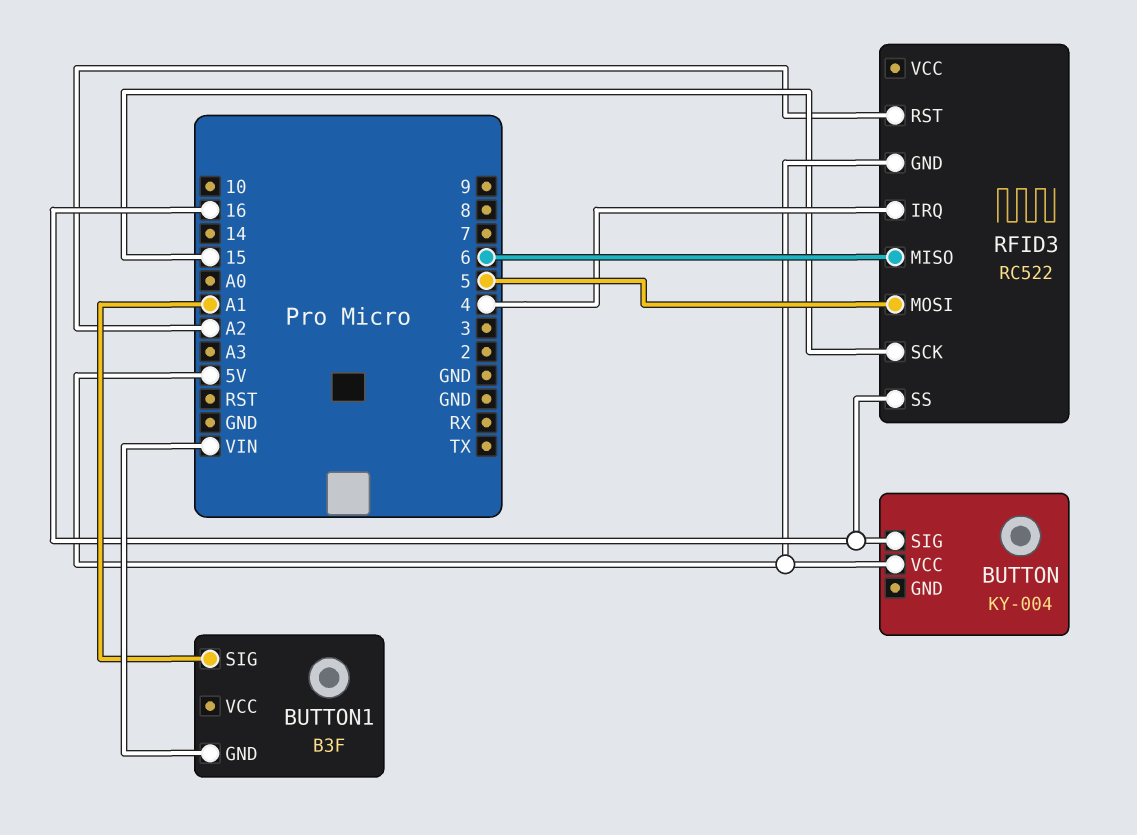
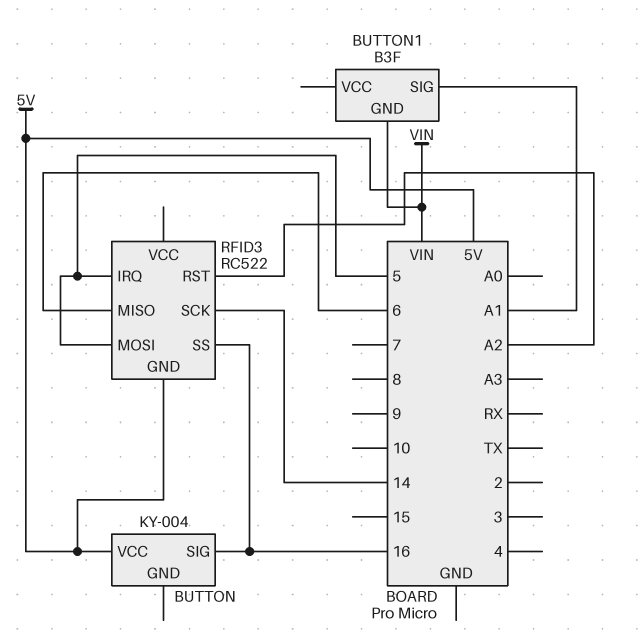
RFID3 pin IRQ: 4 -> 5
RFID3 pin SCK: 15 -> 14

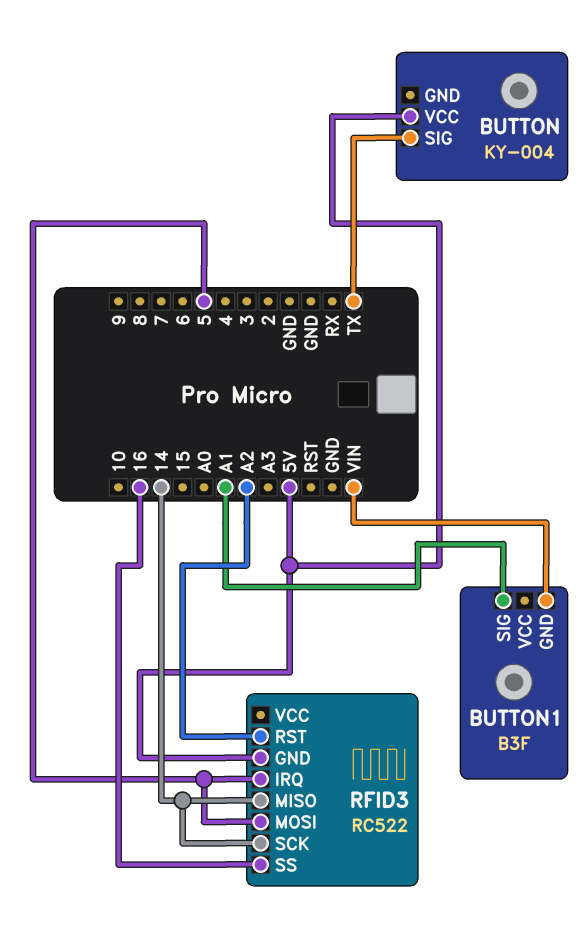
BUTTON pin SIG: 16 -> TX
RFID3 pin MISO: 6 -> 14

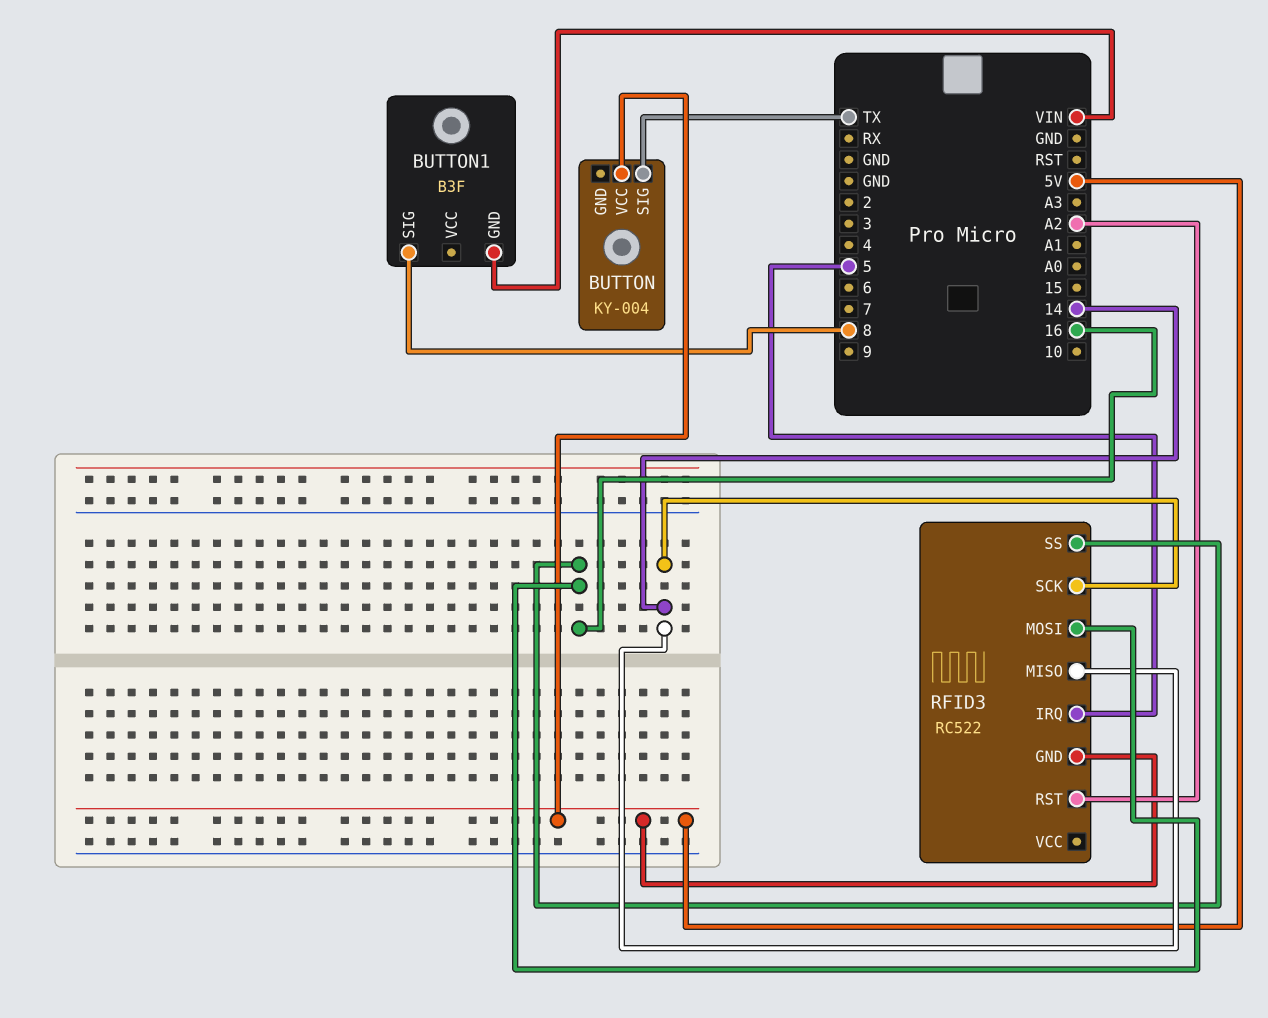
BUTTON1 pin SIG: A1 -> 8
RFID3 pin MOSI: 5 -> 16

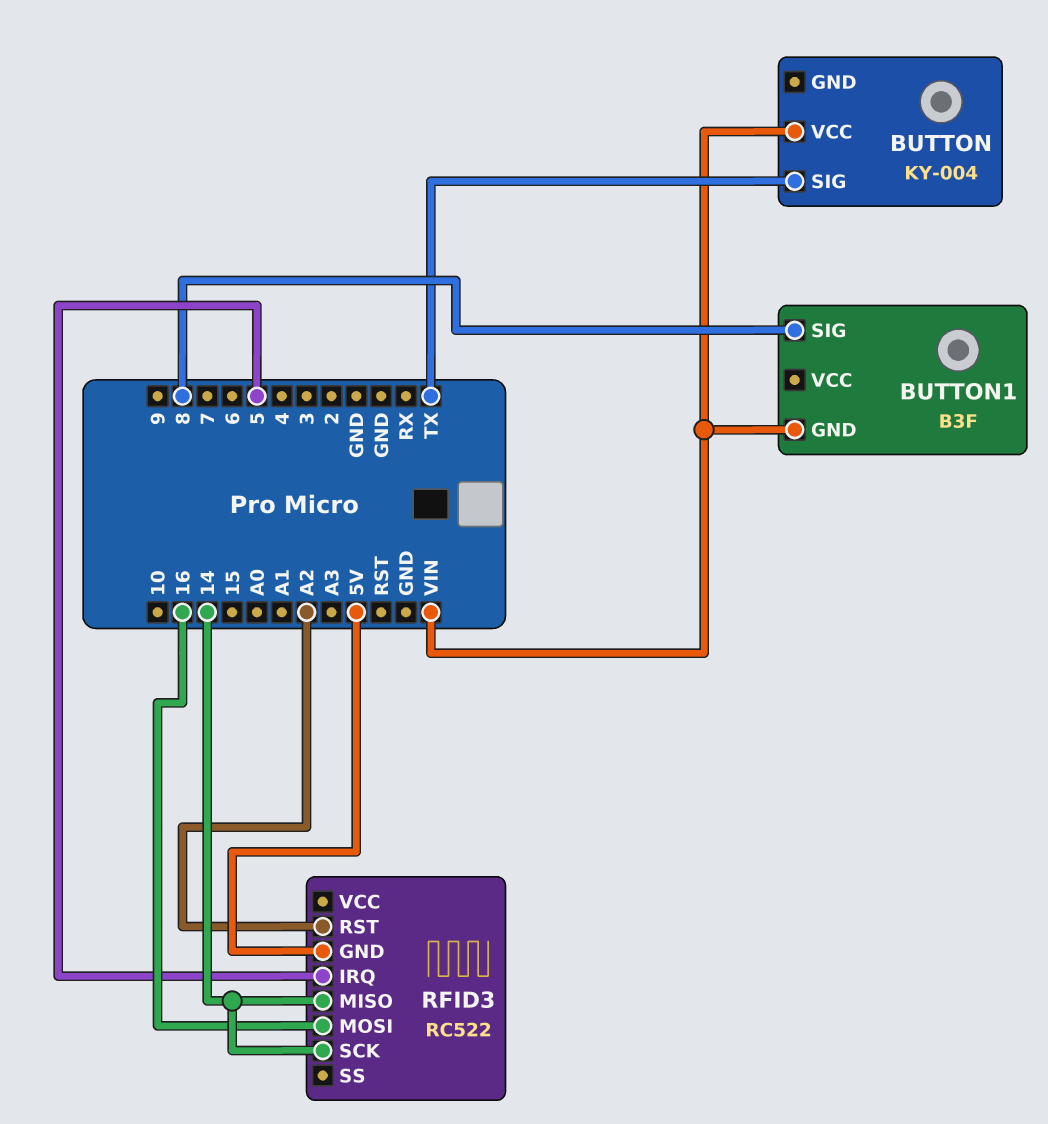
BUTTON pin VCC: 5V -> VIN
RFID3 pin SS: 16 -> none

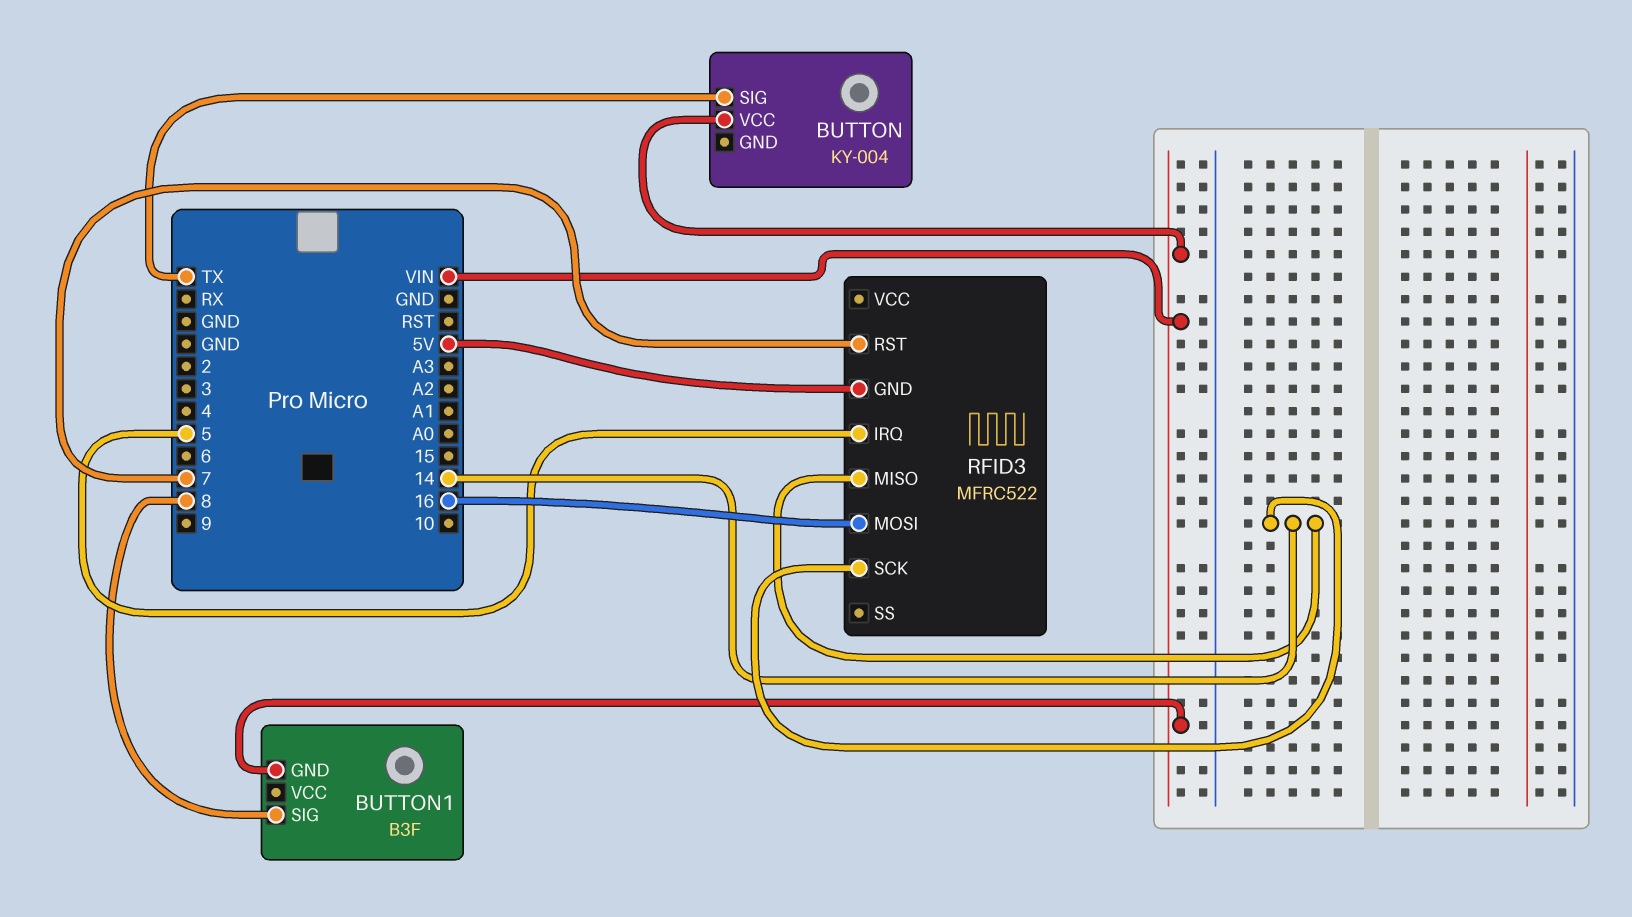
RFID3: RC522 -> MFRC522
RFID3 pin RST: A2 -> 7

